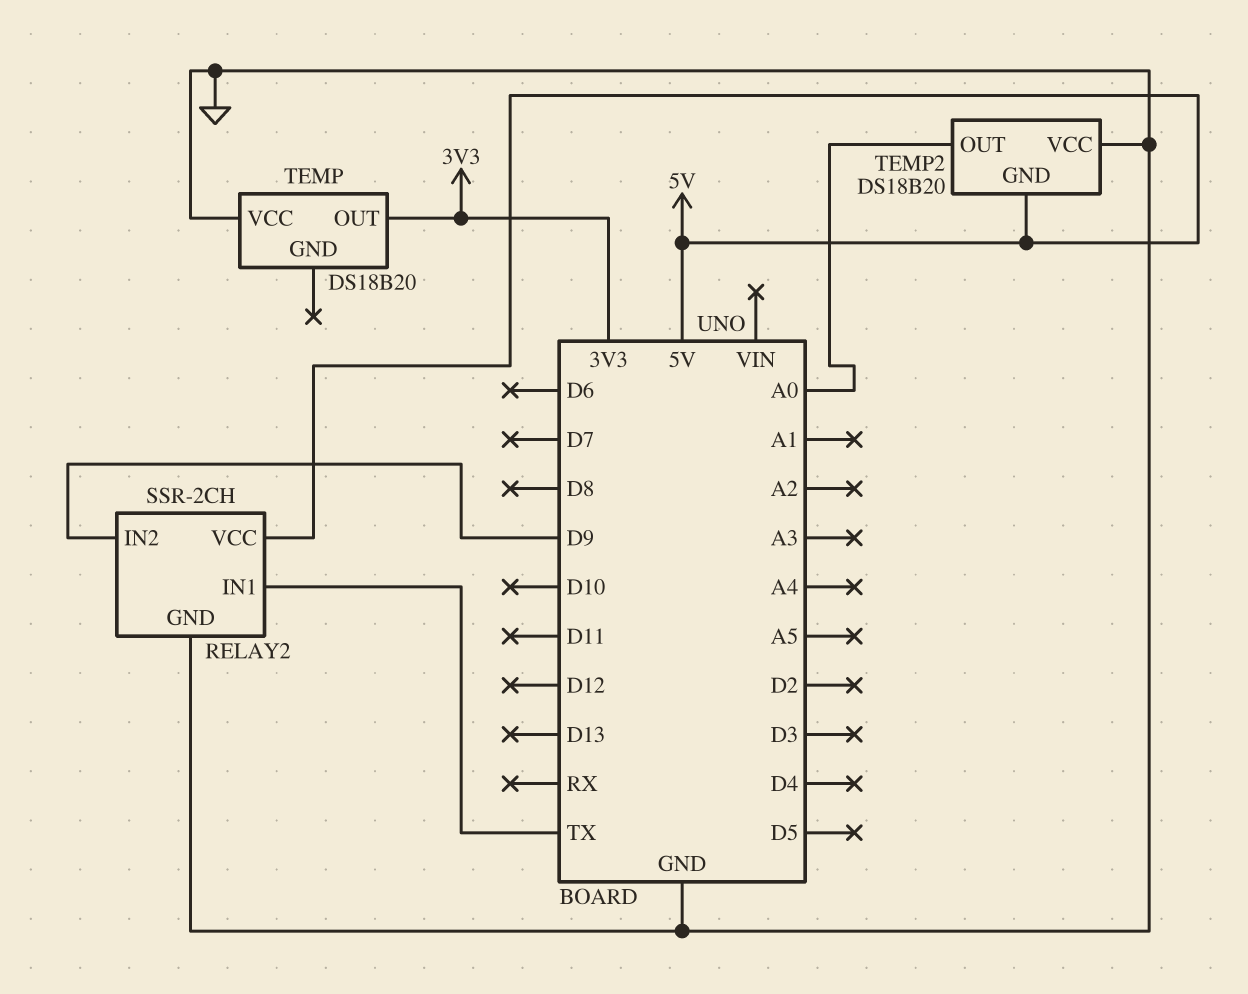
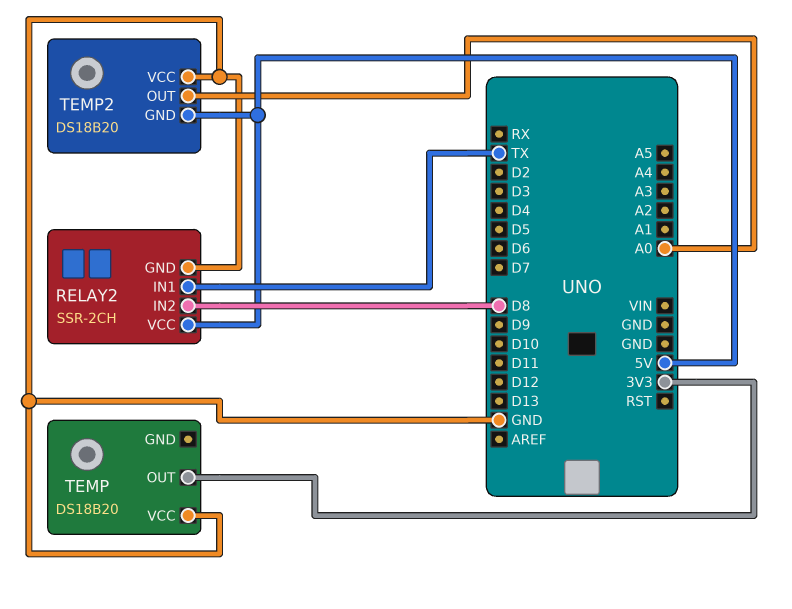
RELAY2 pin IN2: D9 -> D8

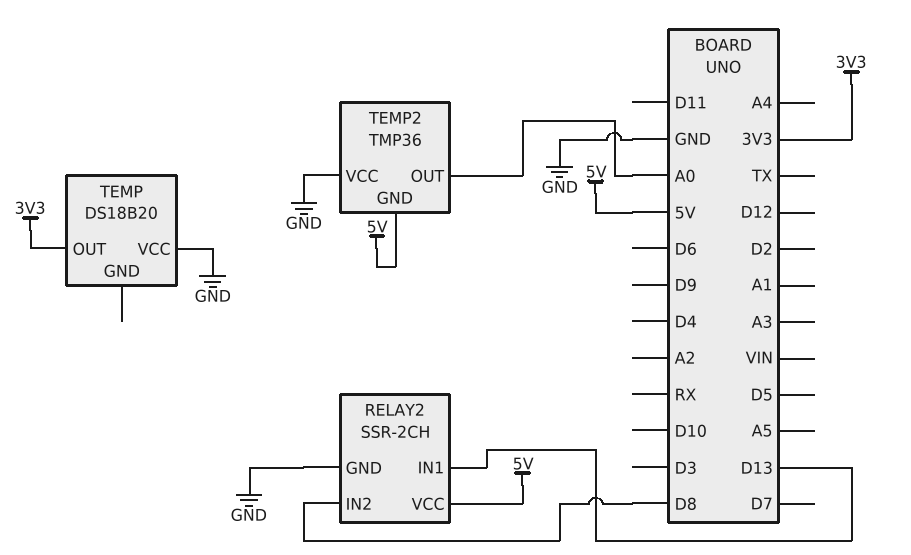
RELAY2 pin IN1: TX -> D13
TEMP2: DS18B20 -> TMP36

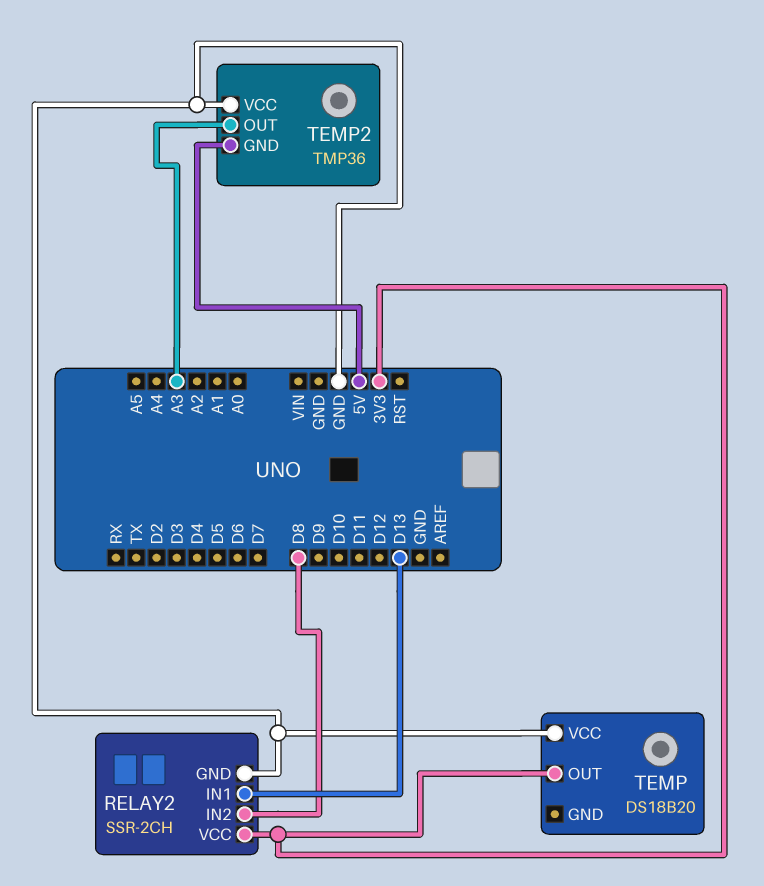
RELAY2 pin VCC: 5V -> 3V3
TEMP2 pin OUT: A0 -> A3

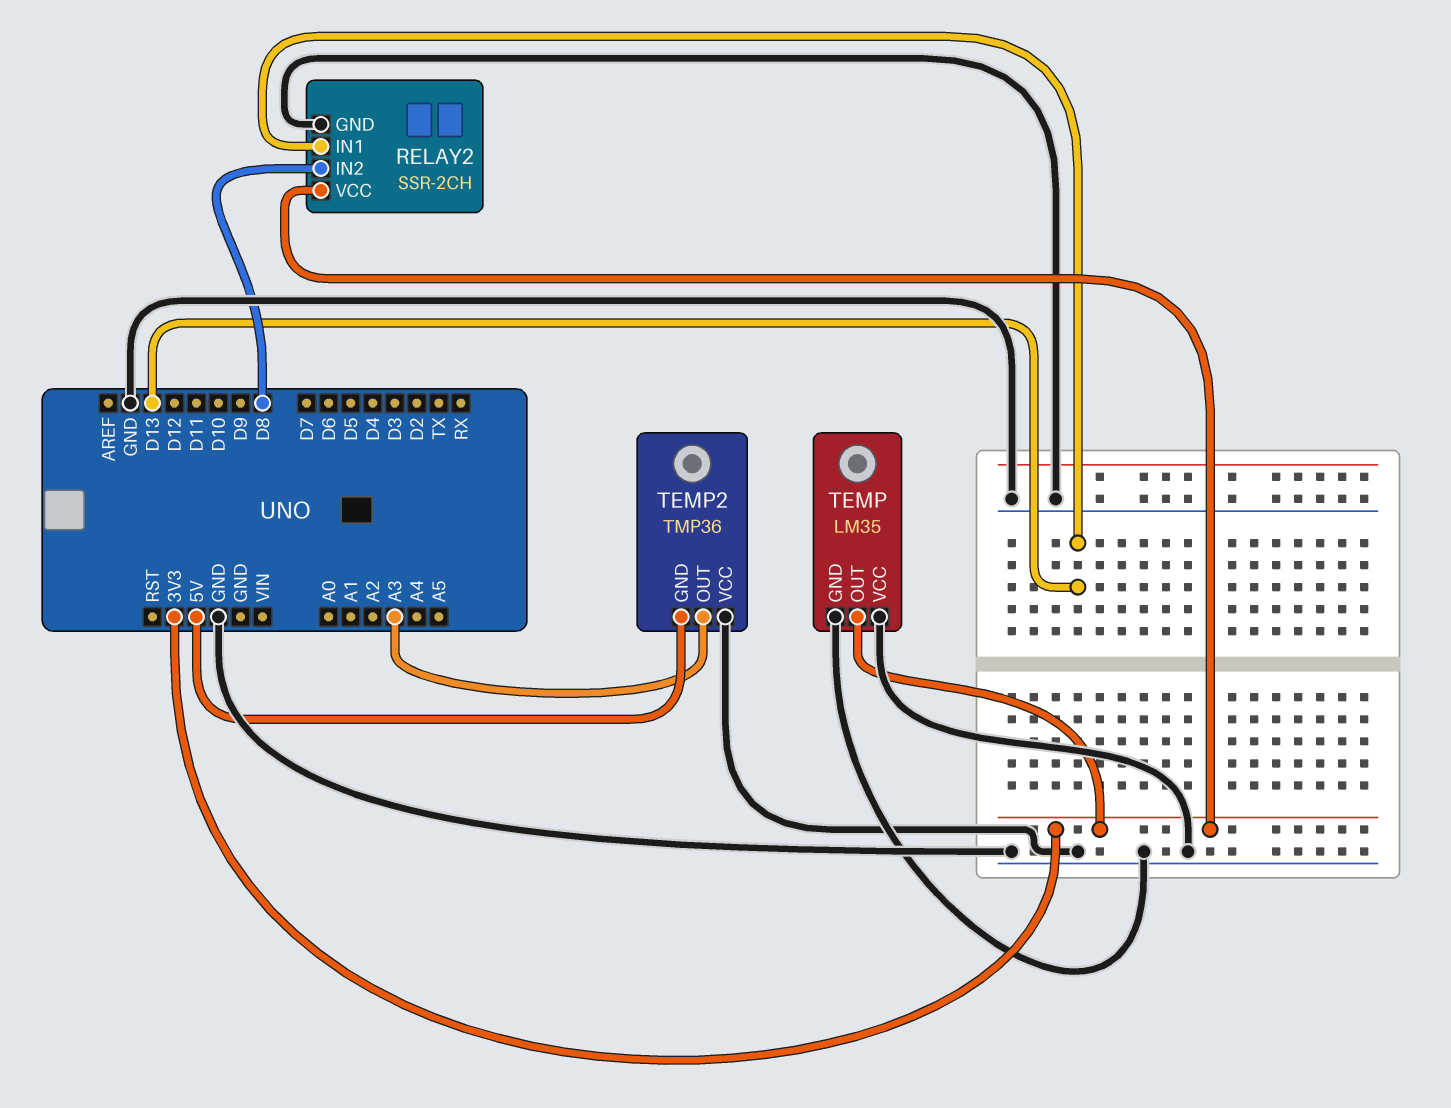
TEMP: DS18B20 -> LM35
TEMP pin GND: none -> GND

